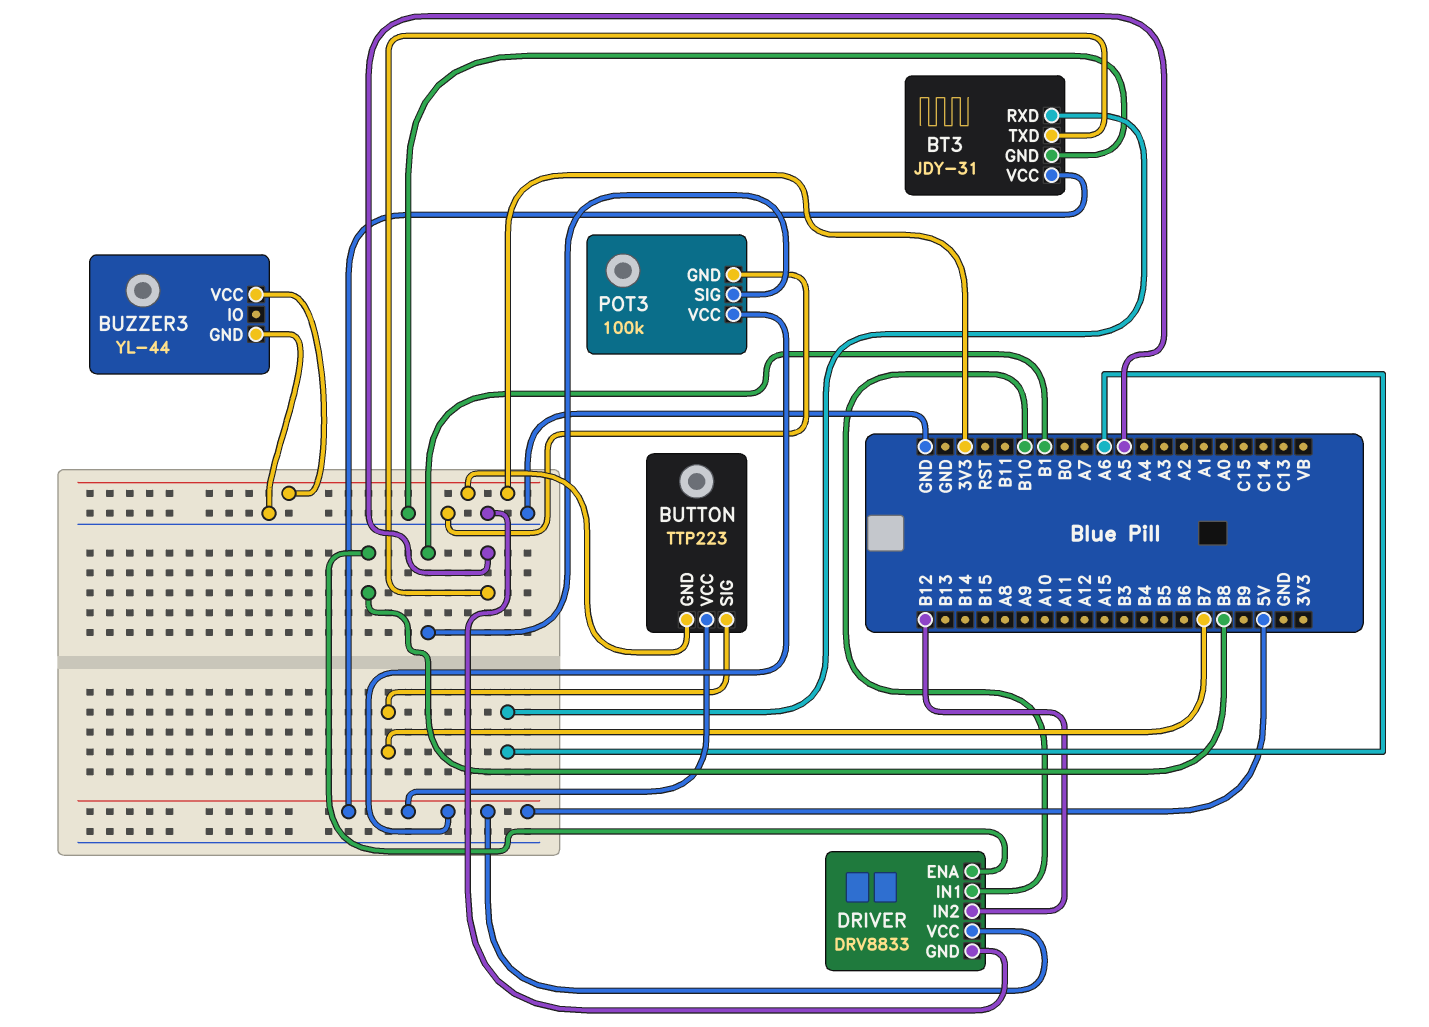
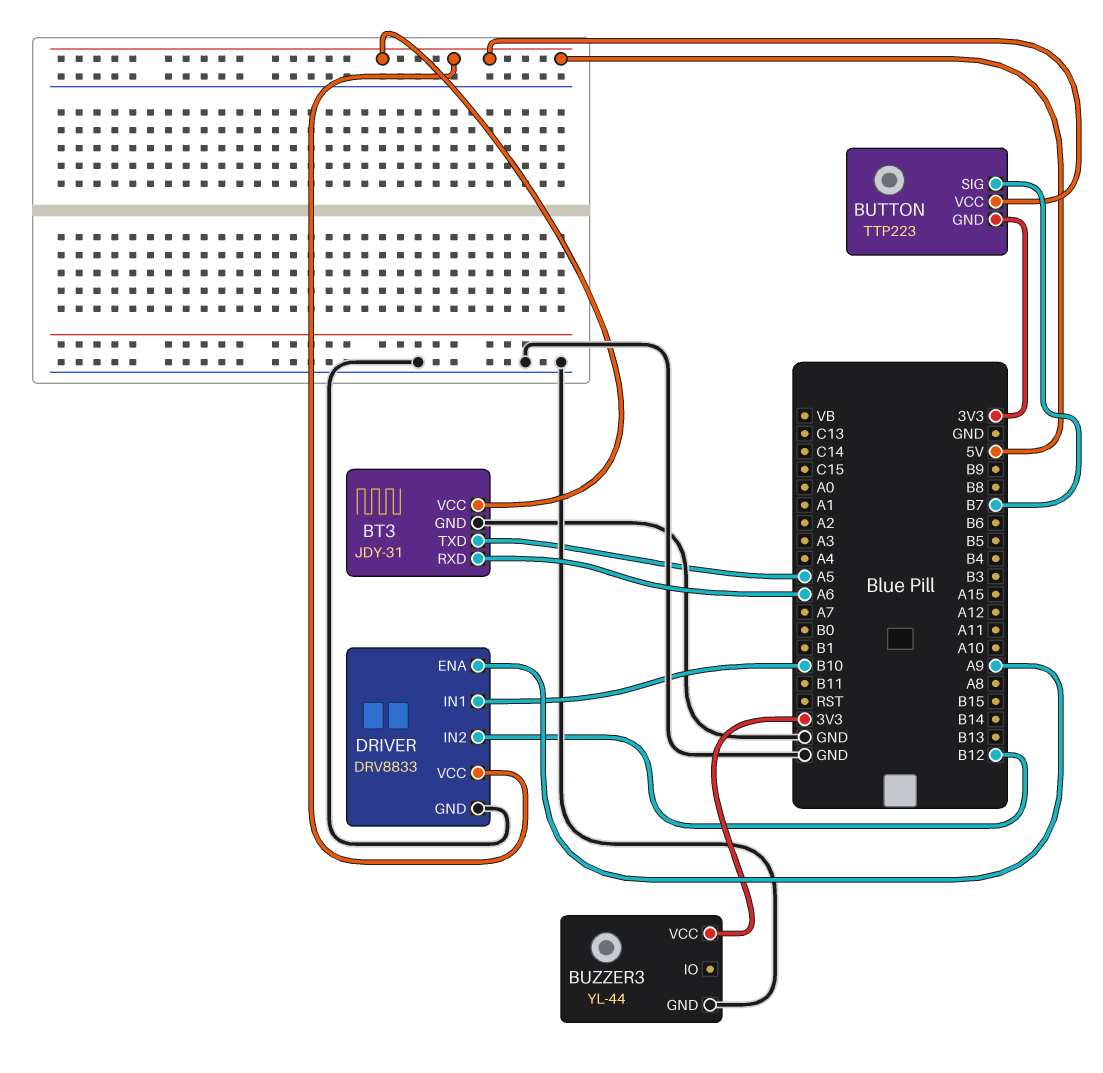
DRIVER pin ENA: B8 -> A9
POT3: 100k -> none
POT3 pin GND: GND -> none
POT3 pin SIG: B1 -> none
POT3 pin VCC: 5V -> none

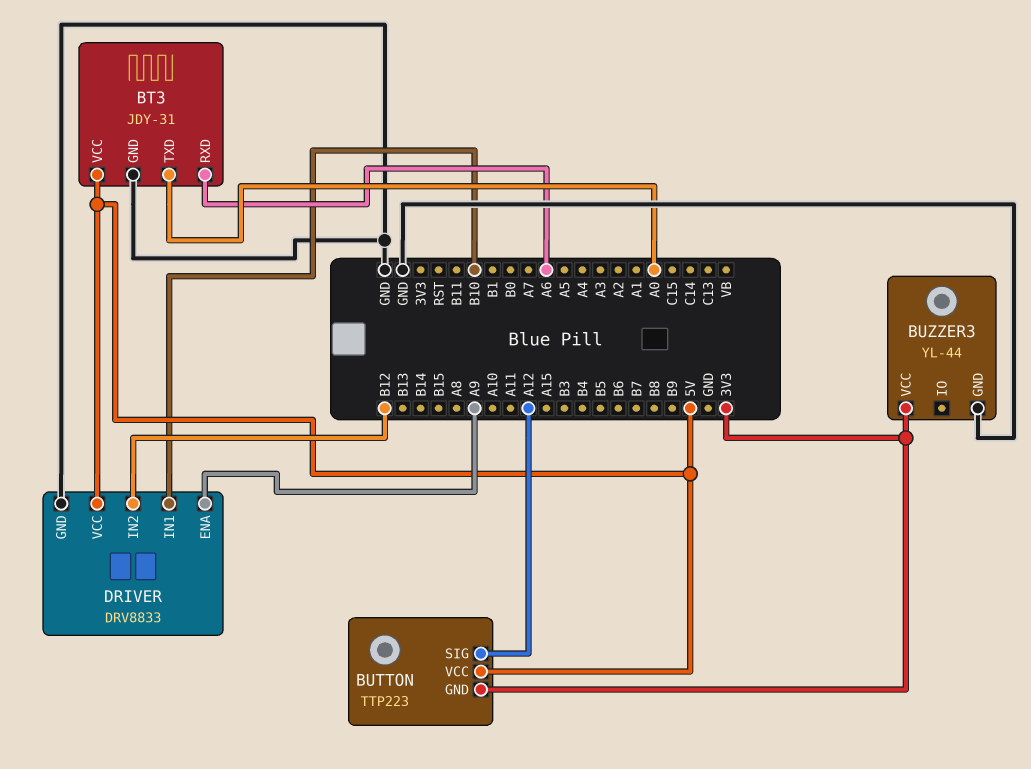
BT3 pin TXD: A5 -> A0
BUTTON pin SIG: B7 -> A12

